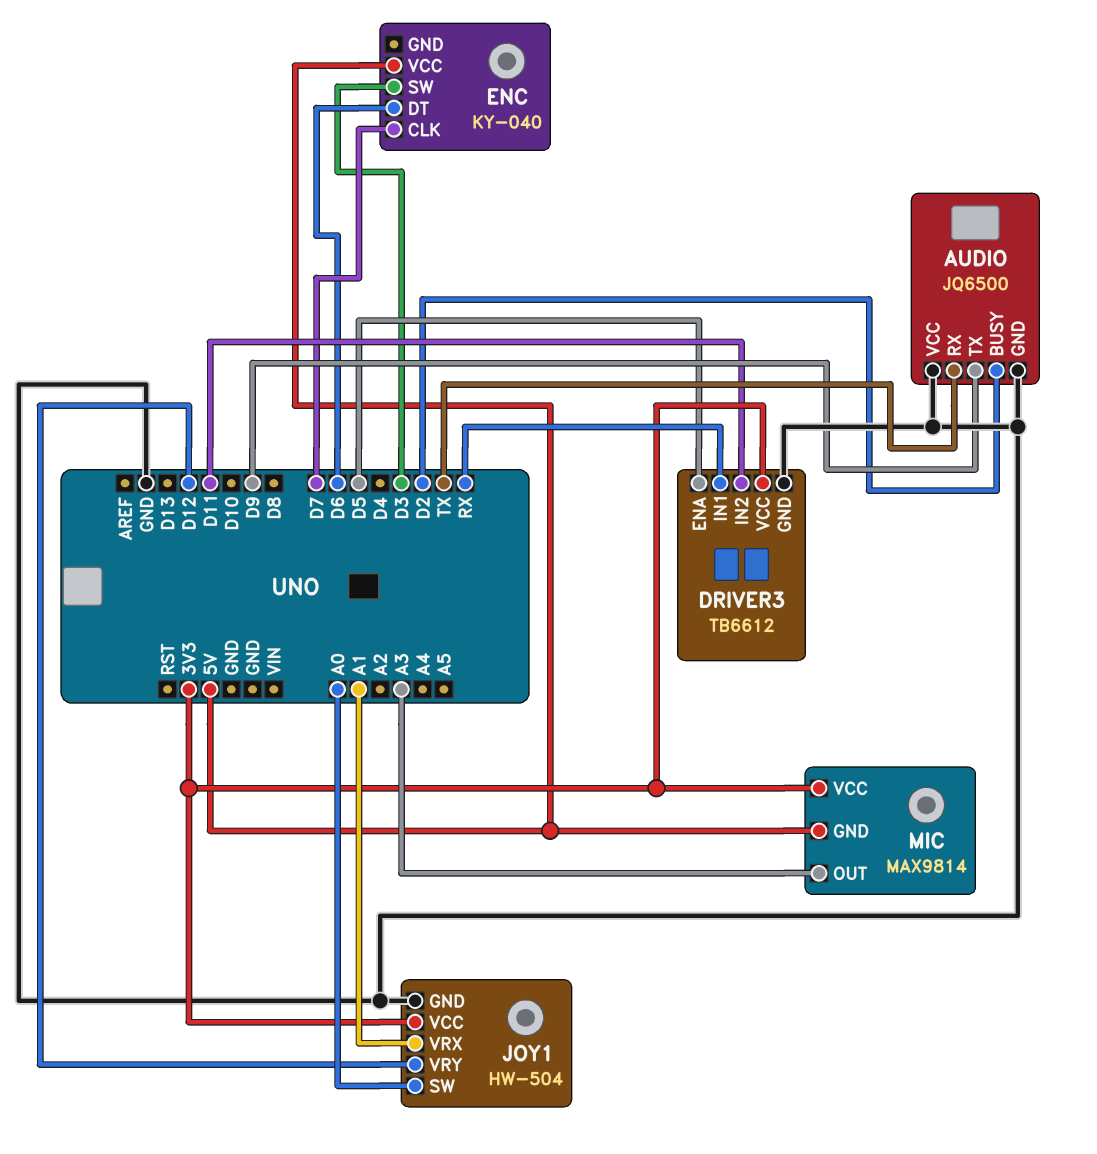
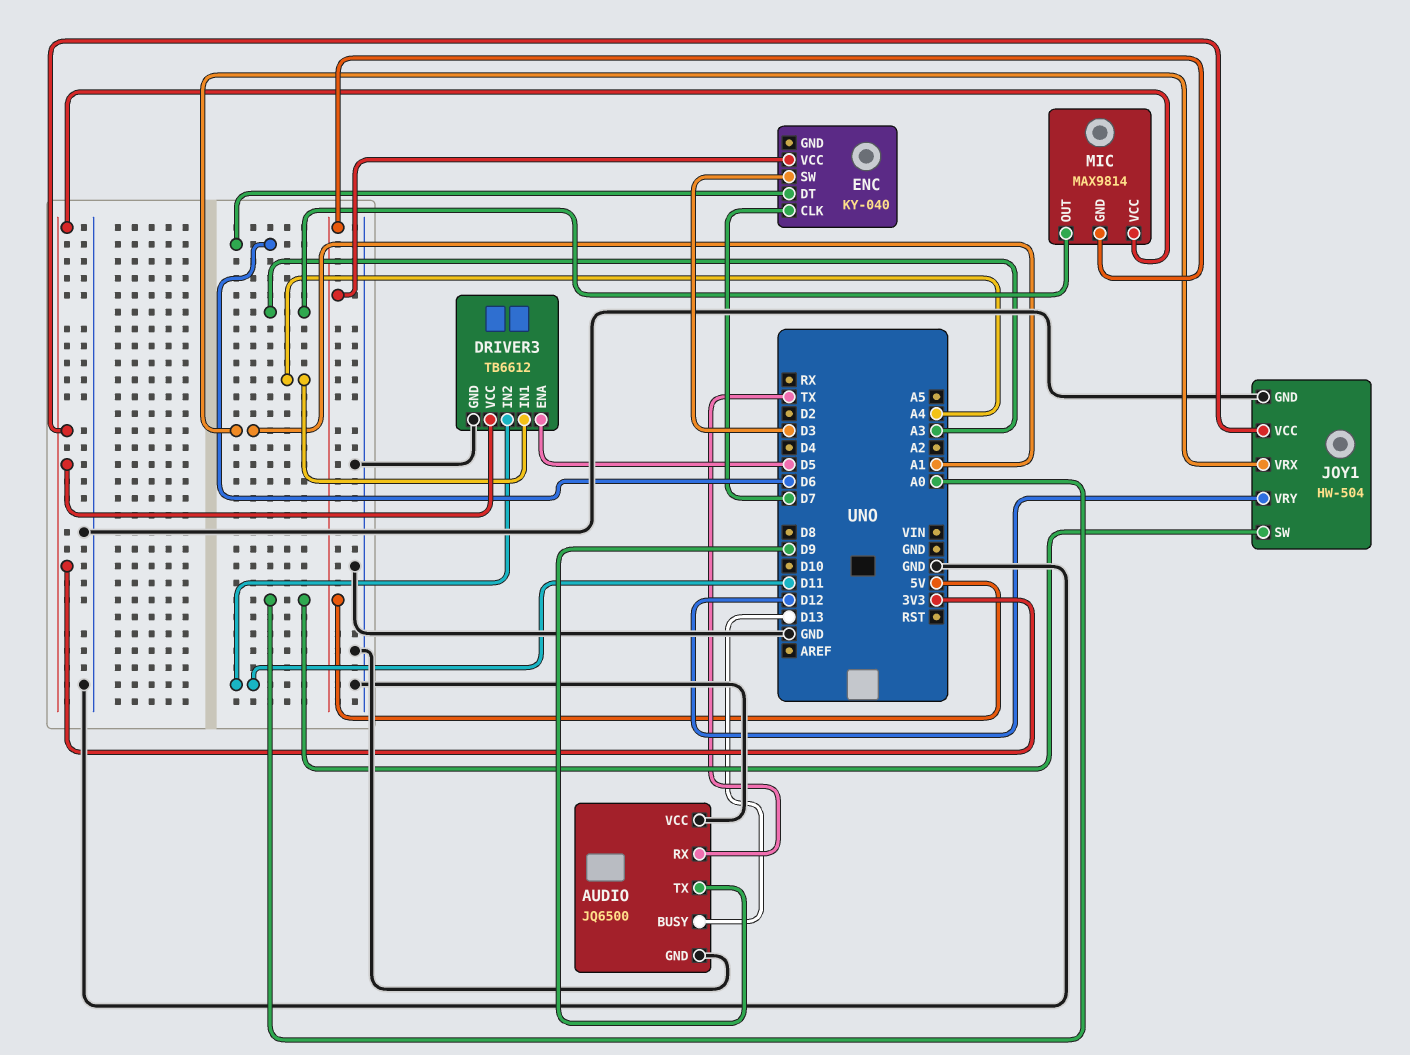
AUDIO pin BUSY: D2 -> D13
DRIVER3 pin IN1: RX -> A4

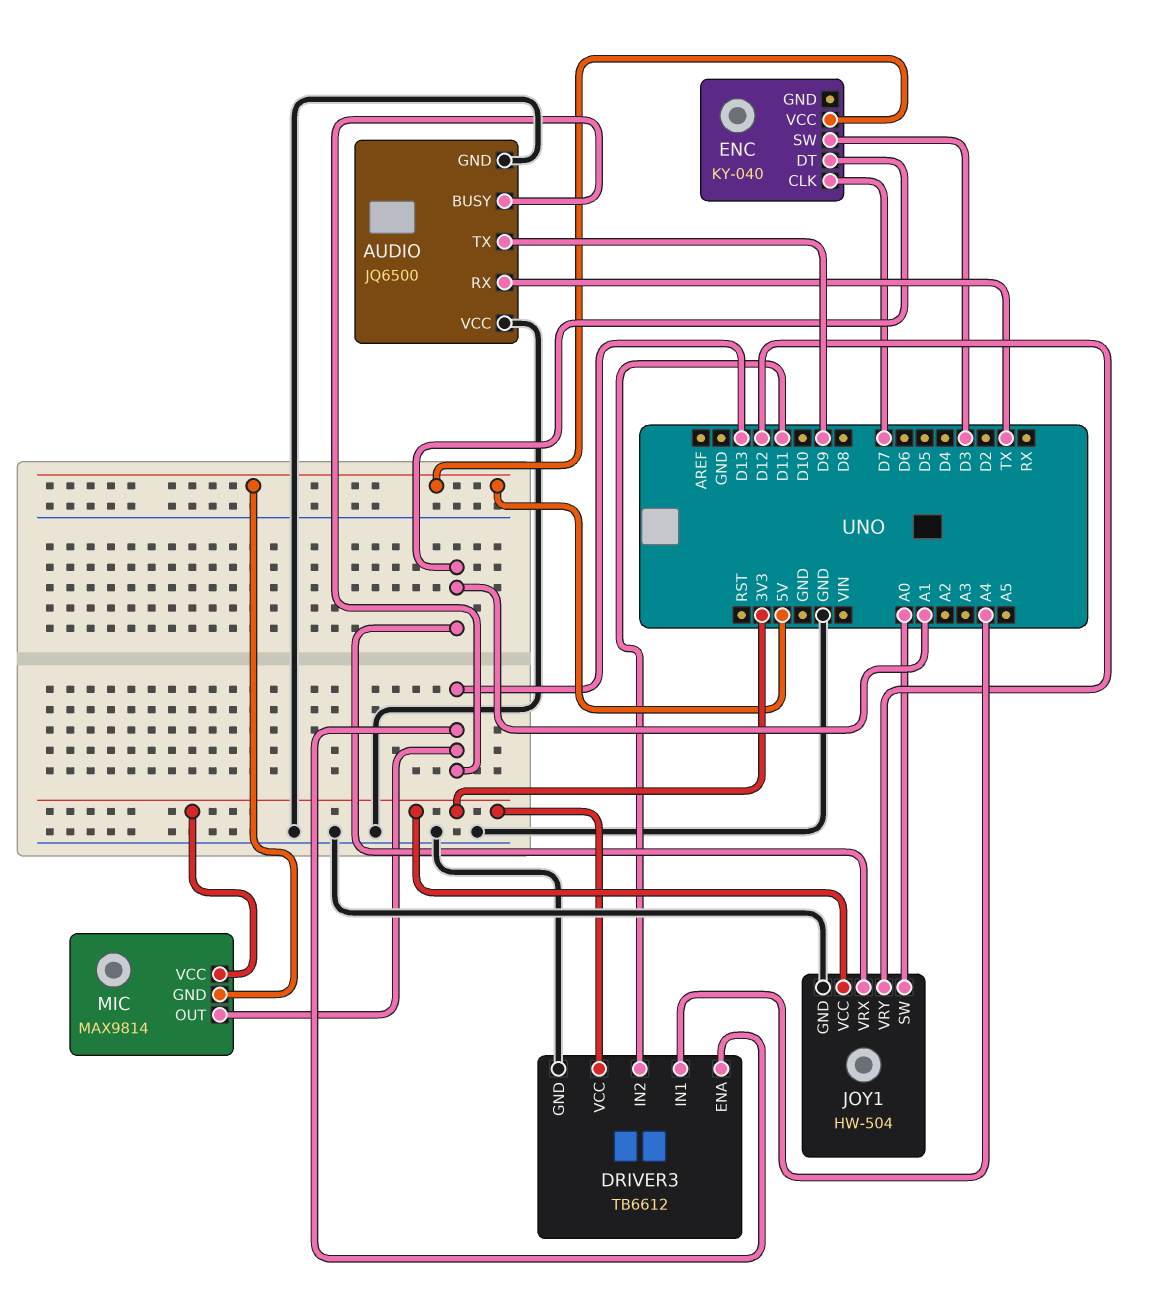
DRIVER3 pin ENA: D5 -> D13
ENC pin DT: D6 -> A1
MIC pin OUT: A3 -> D13

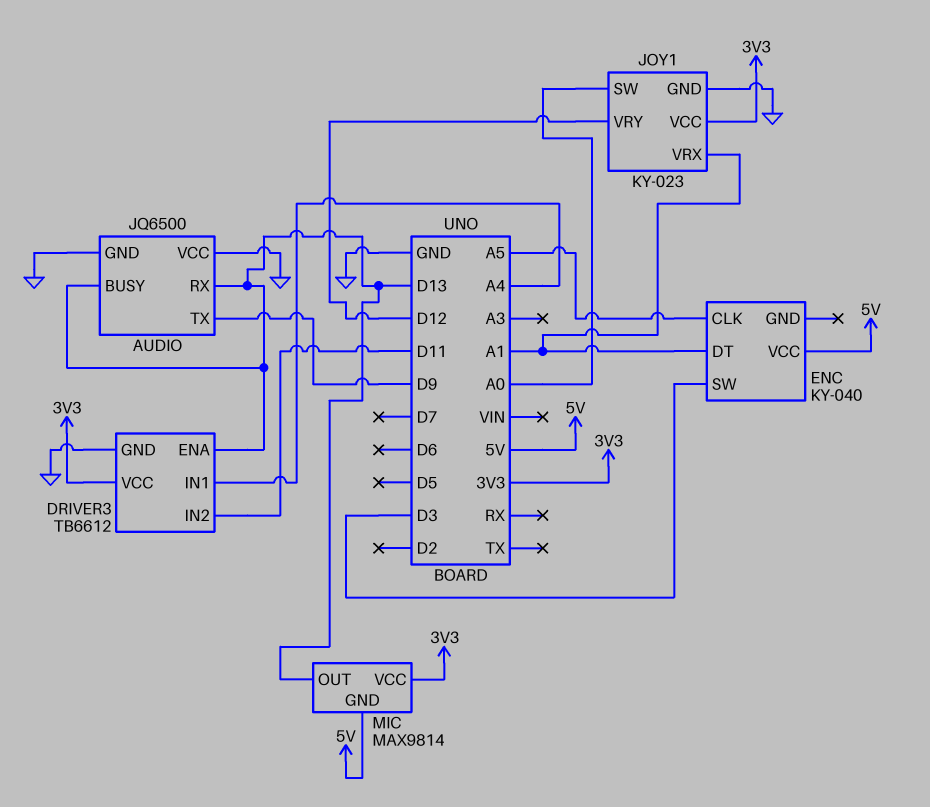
AUDIO pin RX: TX -> D13
ENC pin CLK: D7 -> A5
JOY1: HW-504 -> KY-023

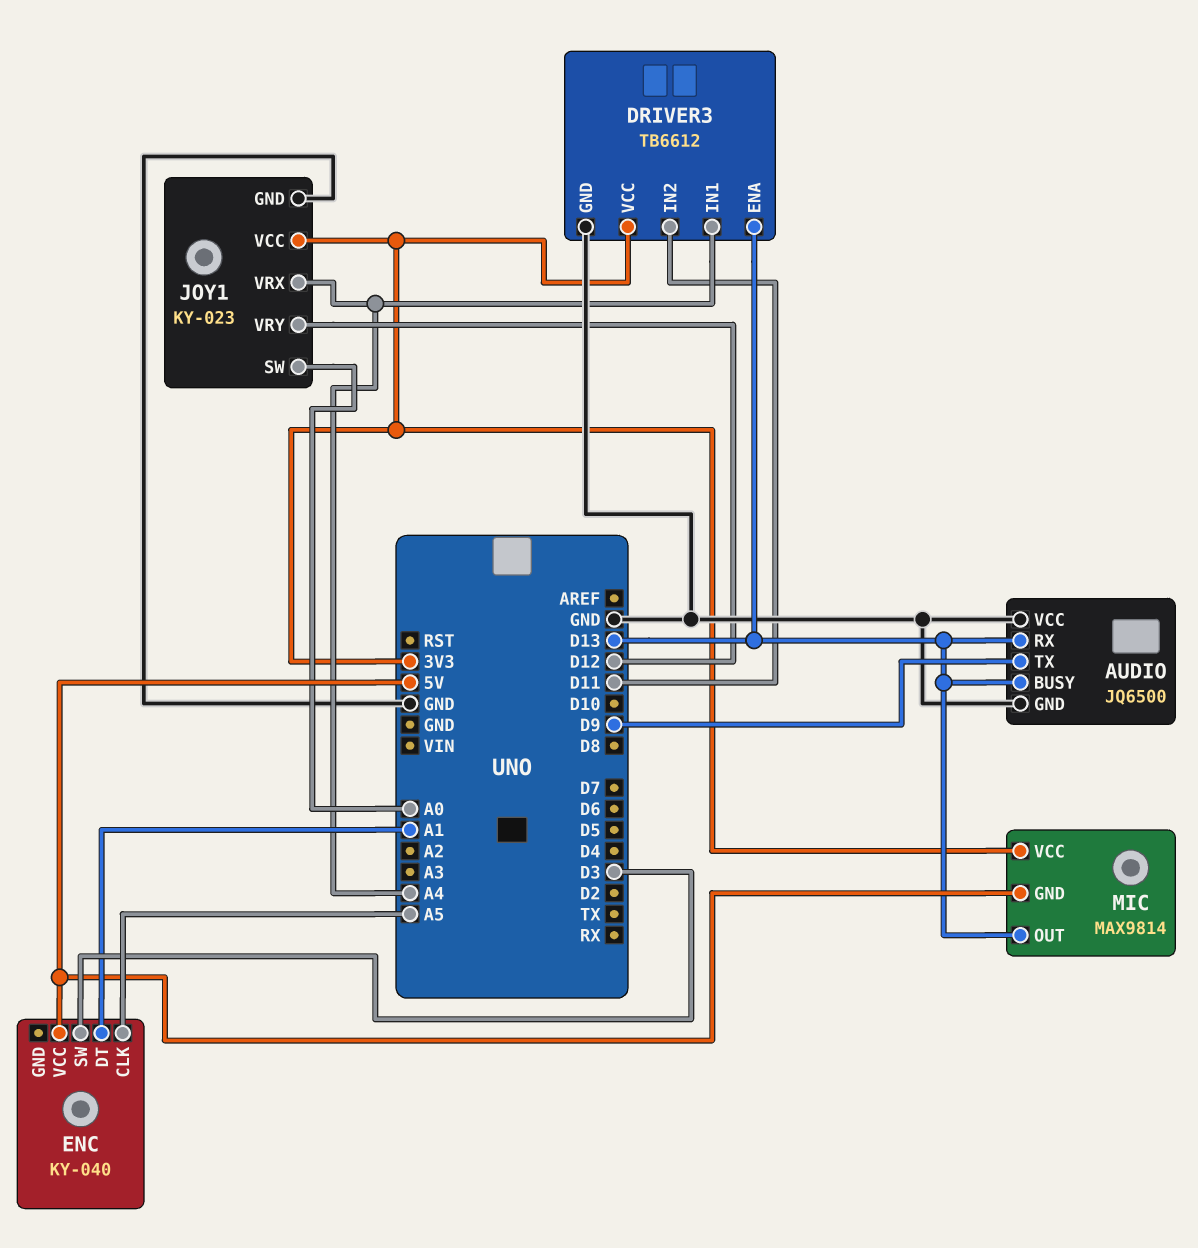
JOY1 pin VRX: A1 -> A4

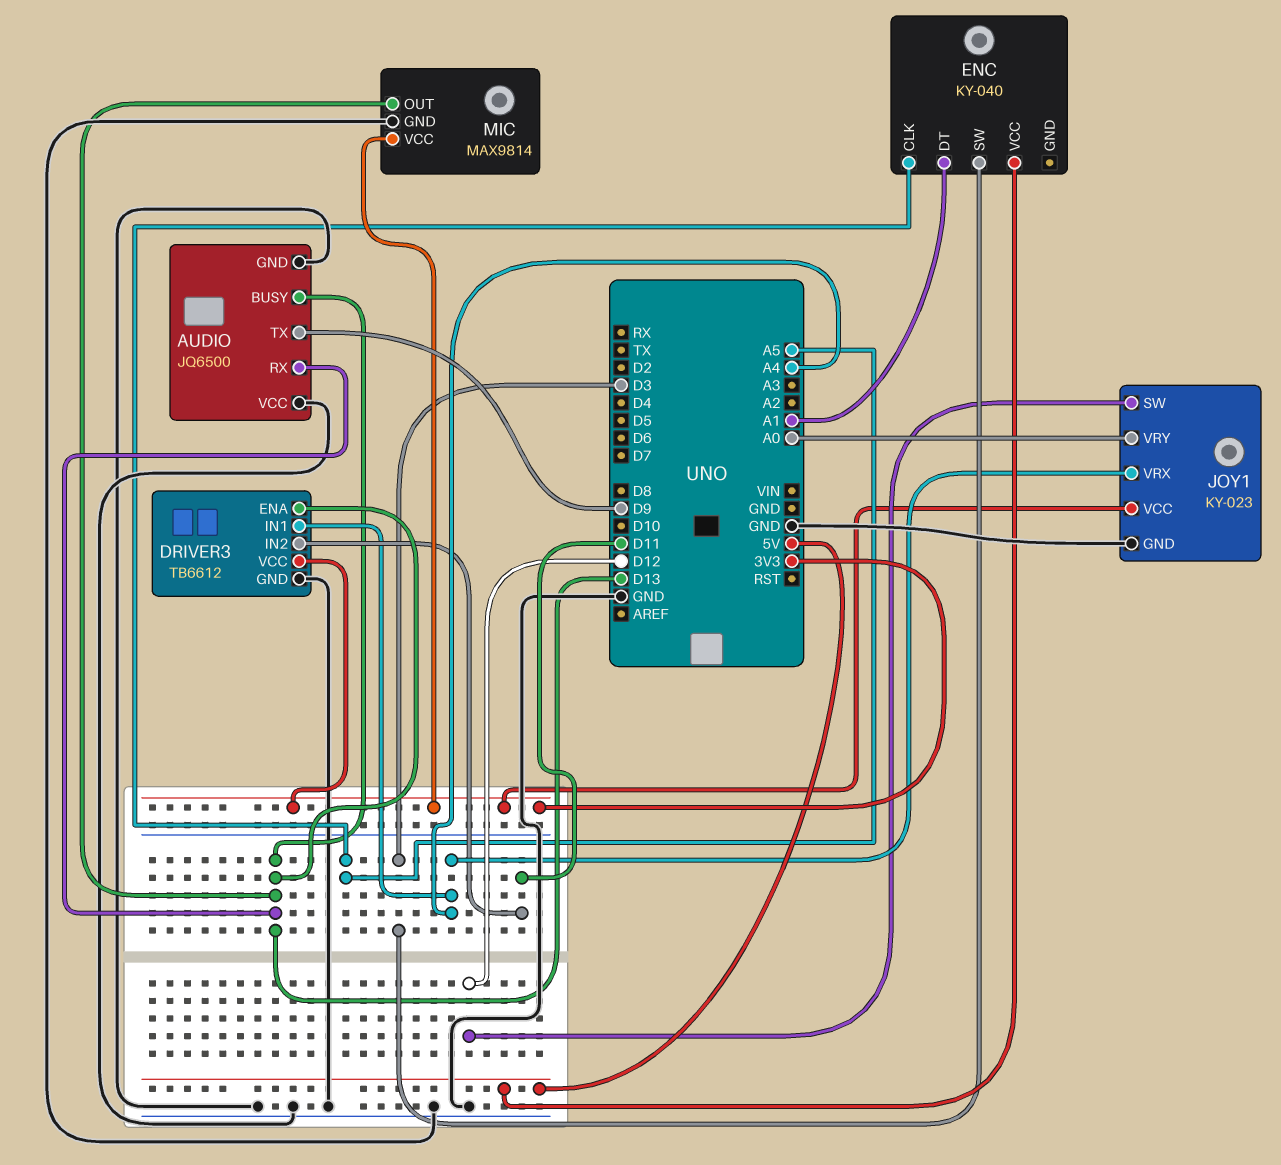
JOY1 pin SW: A0 -> D12
JOY1 pin VRY: D12 -> A0
MIC pin GND: 5V -> GND

